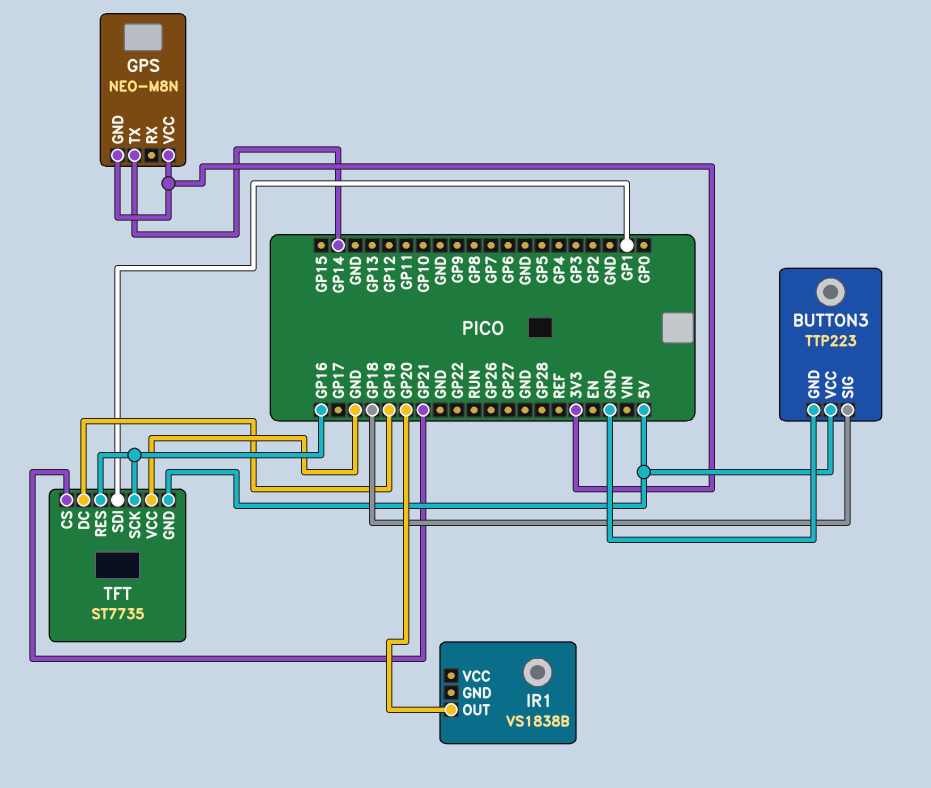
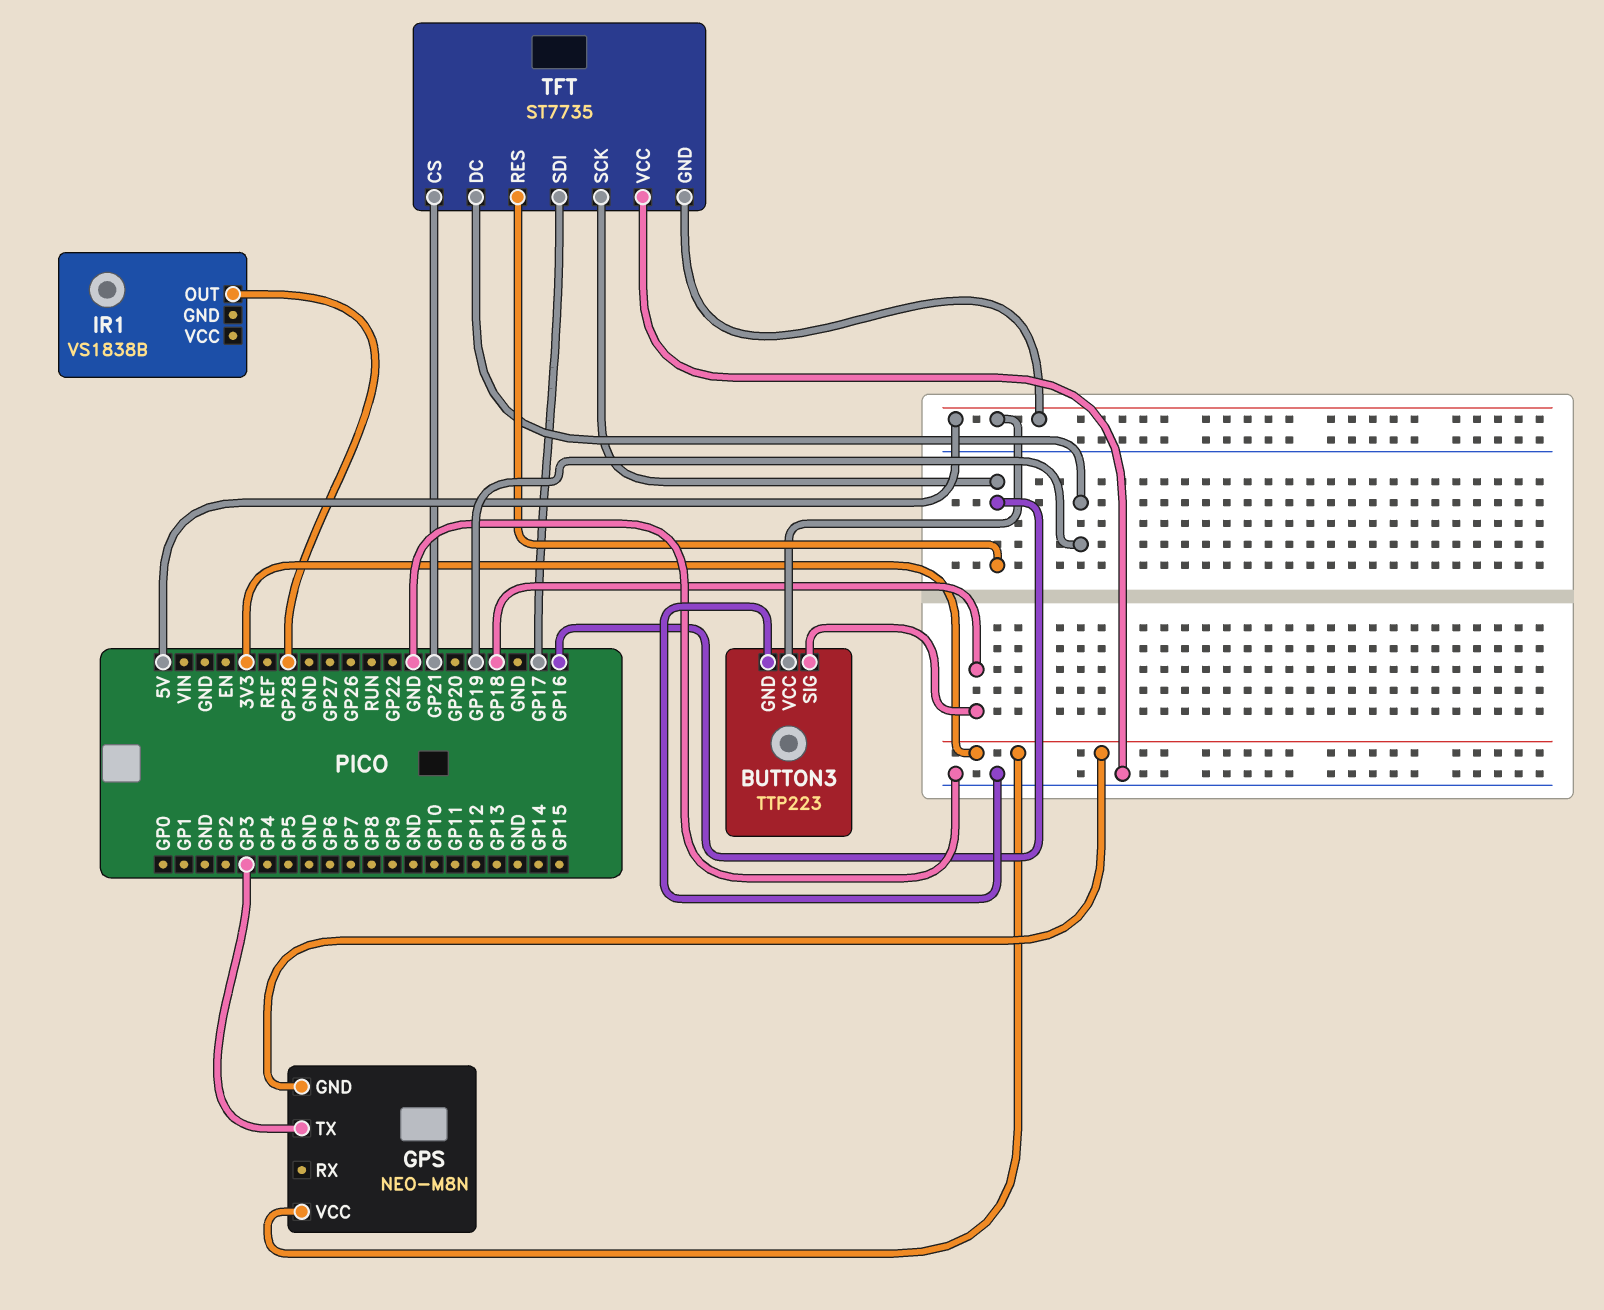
GPS pin TX: GP14 -> GP3
IR1 pin OUT: GP20 -> GP28
TFT pin SDI: GP1 -> GP17

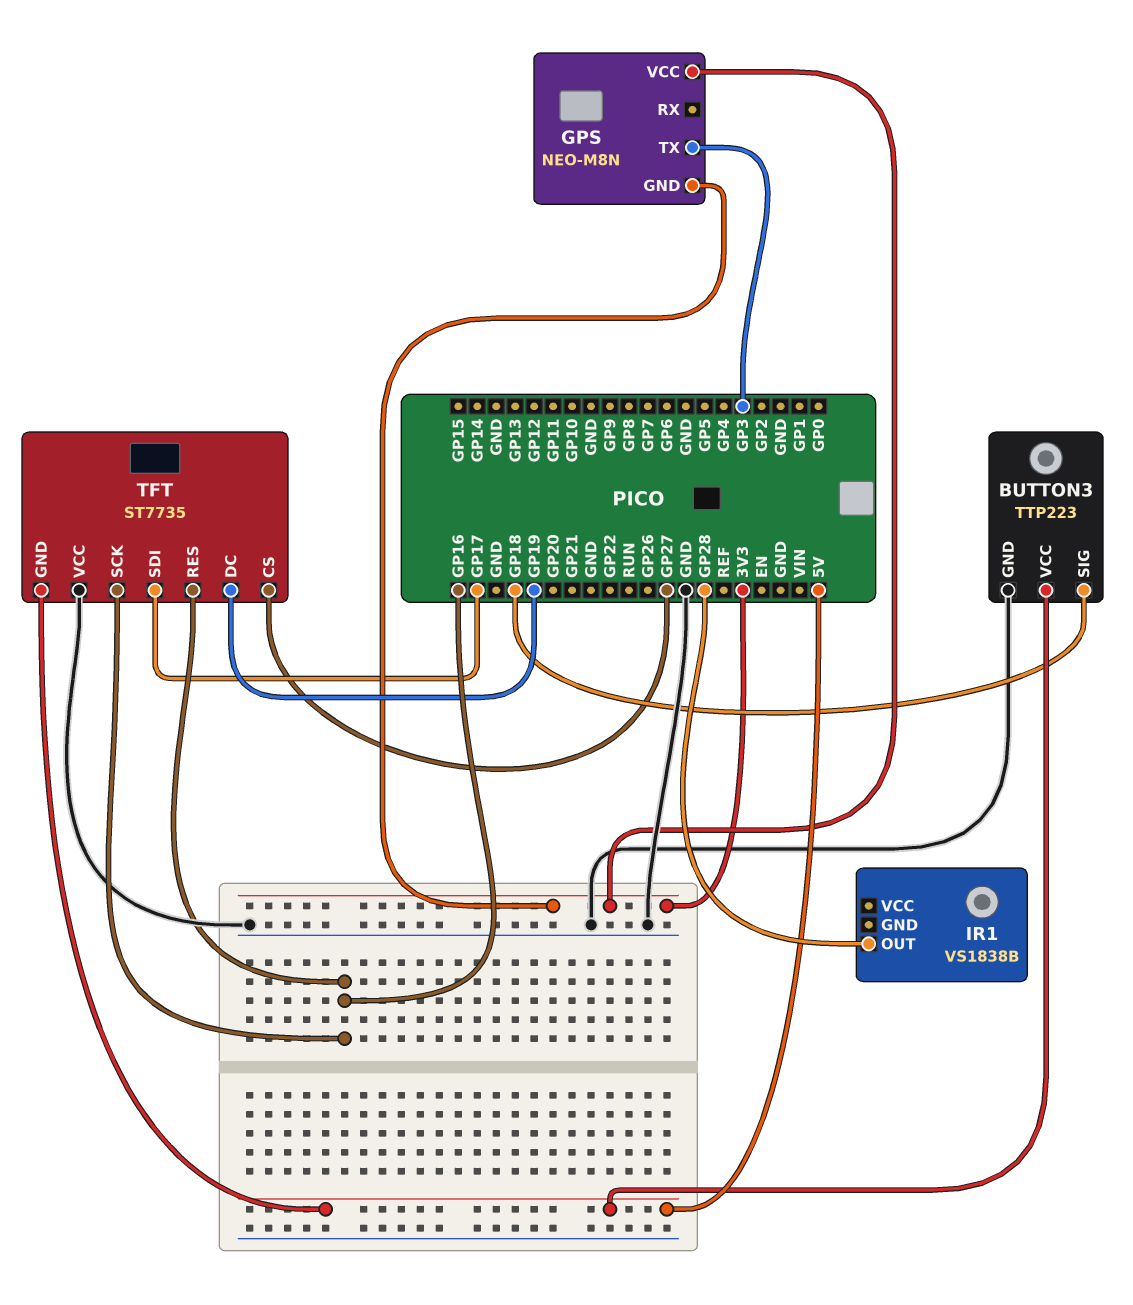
TFT pin CS: GP21 -> GP27

